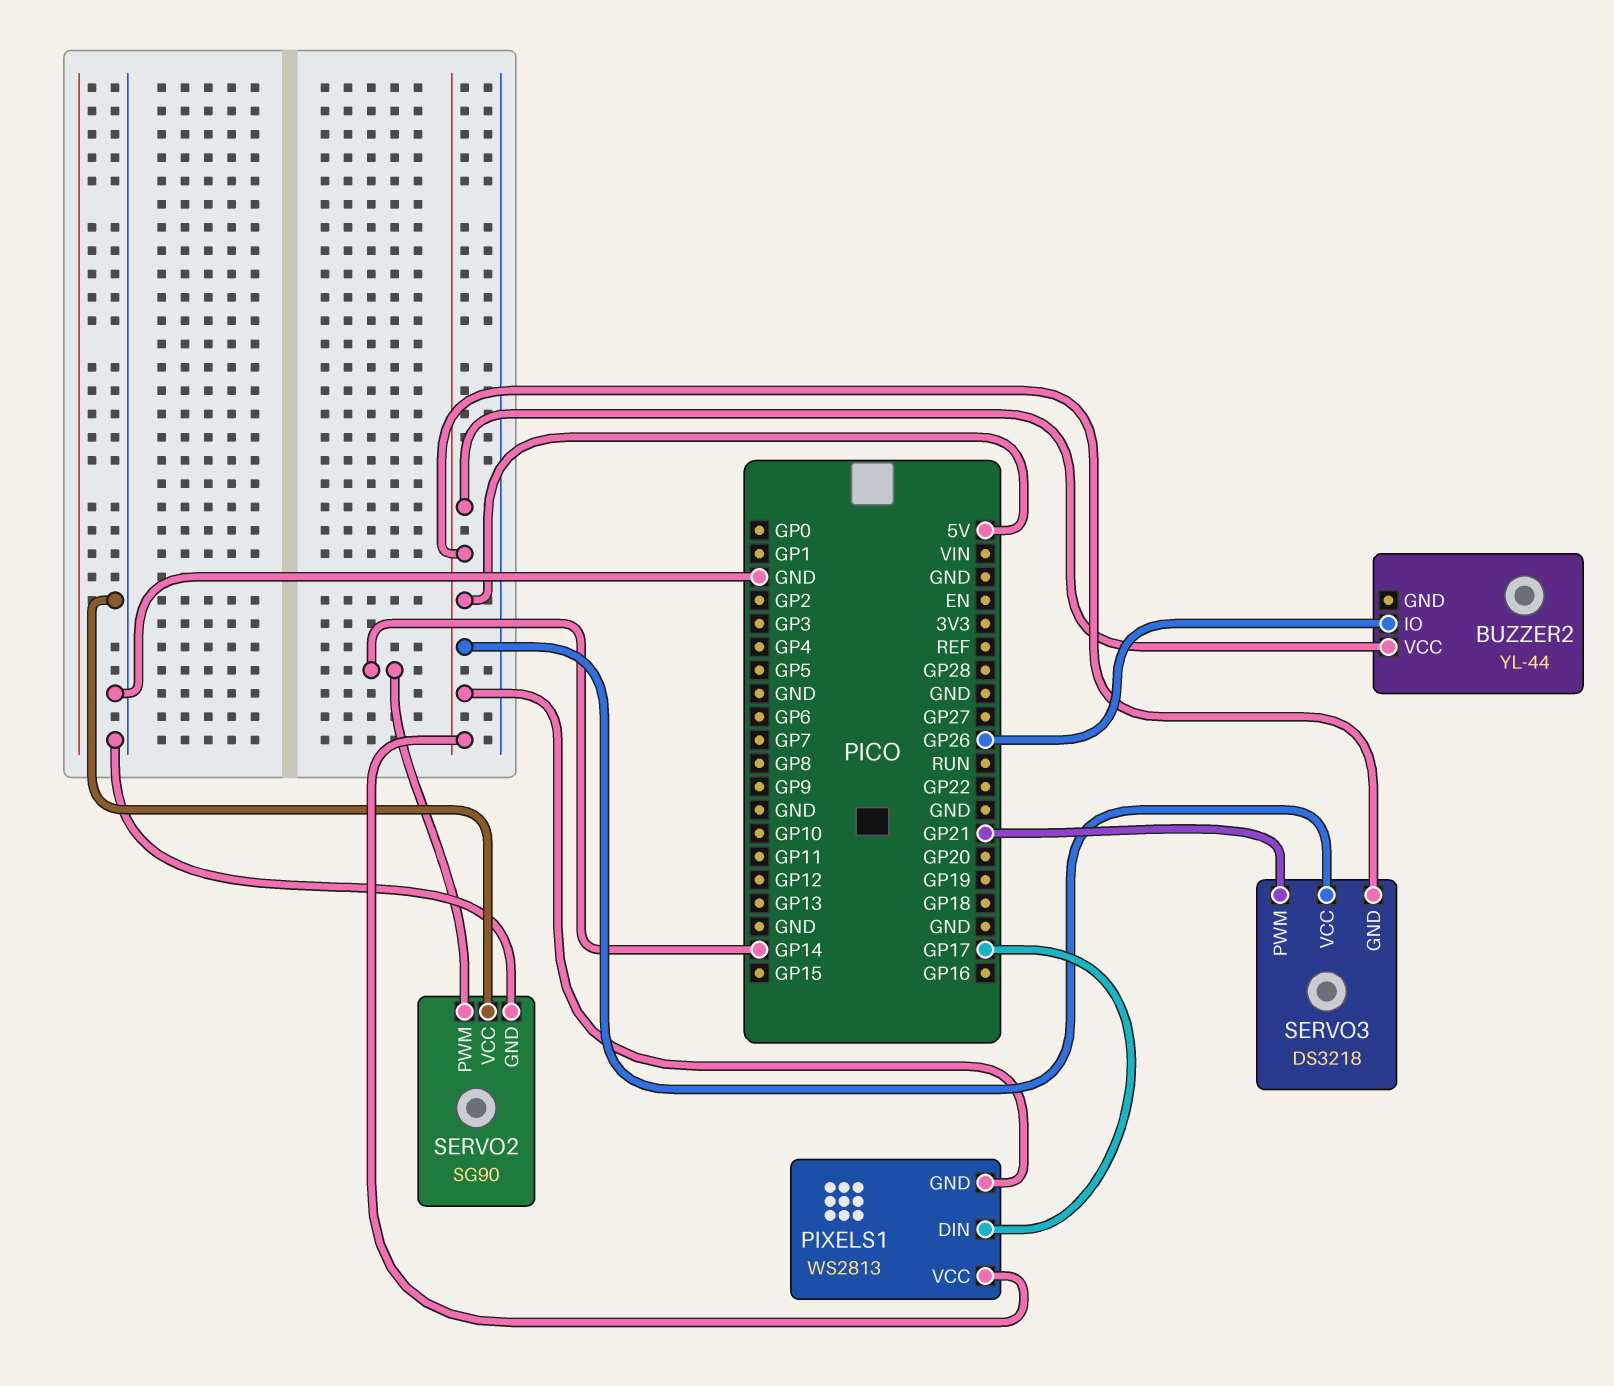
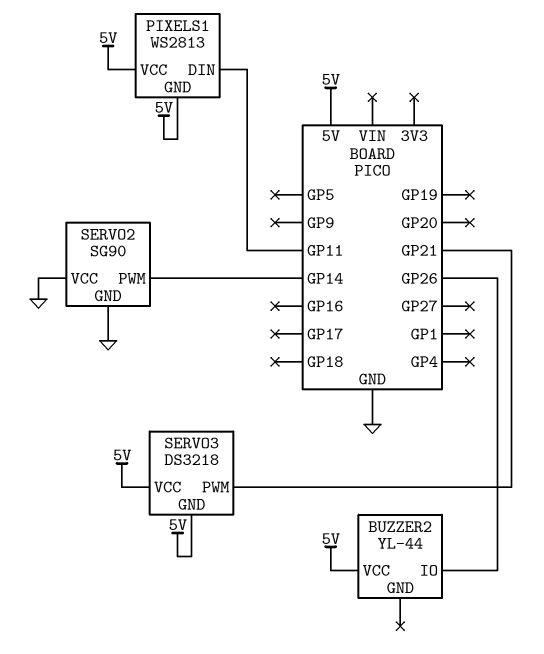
PIXELS1 pin DIN: GP17 -> GP11

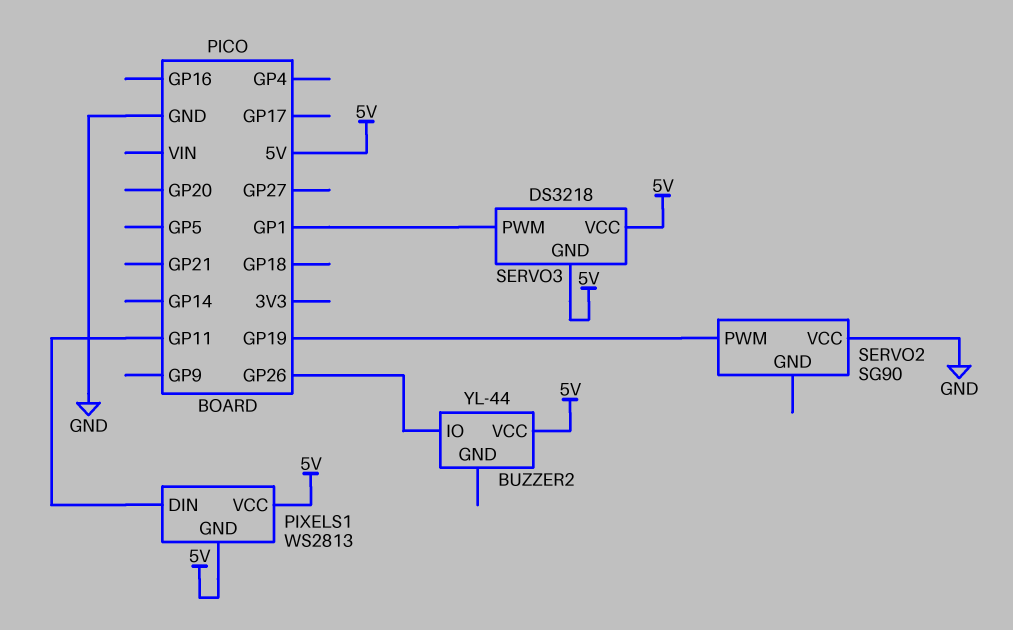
SERVO2 pin GND: GND -> none
SERVO2 pin PWM: GP14 -> GP19
SERVO3 pin PWM: GP21 -> GP1

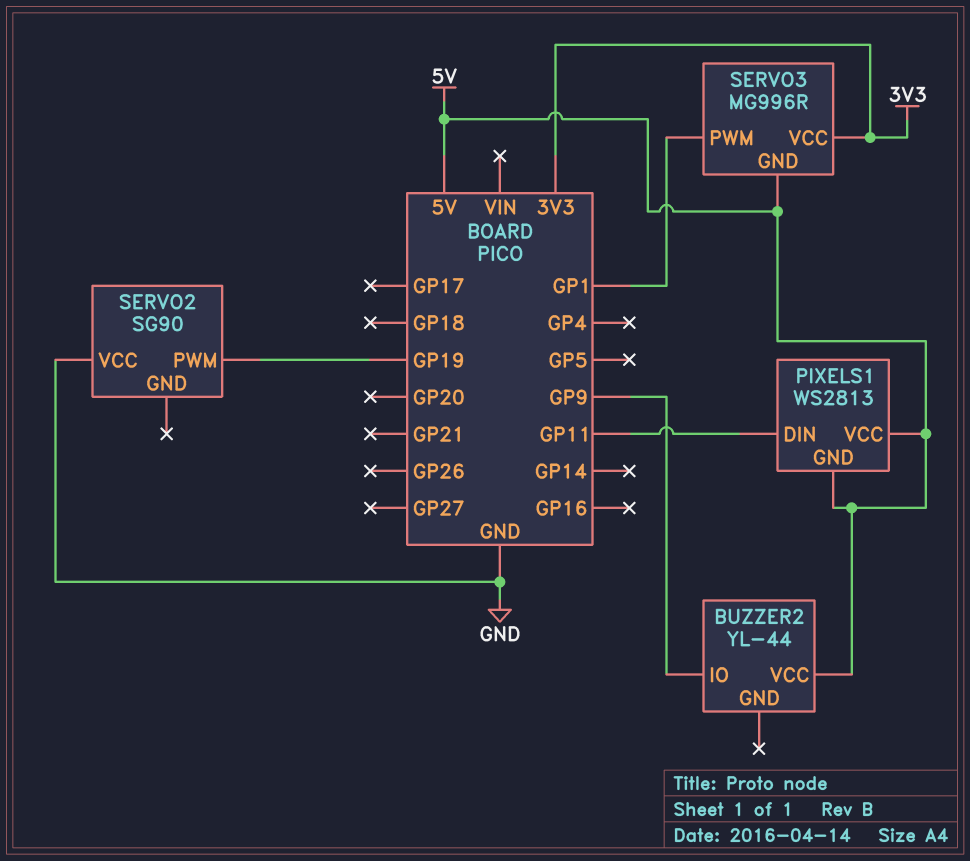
BUZZER2 pin IO: GP26 -> GP9
SERVO3: DS3218 -> MG996R
SERVO3 pin VCC: 5V -> 3V3

